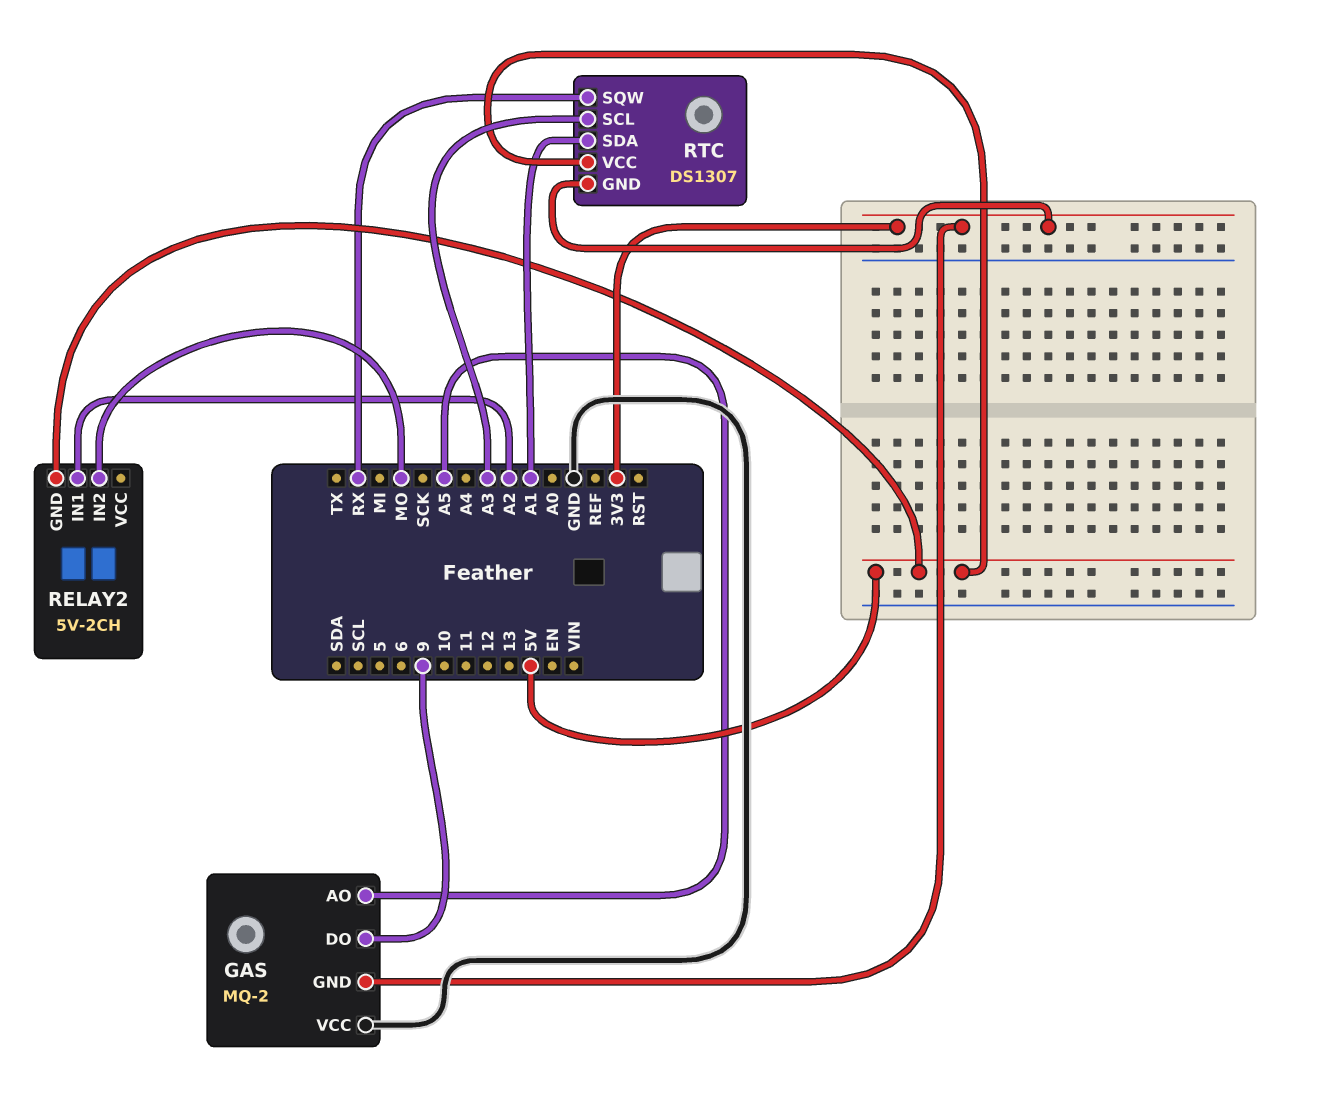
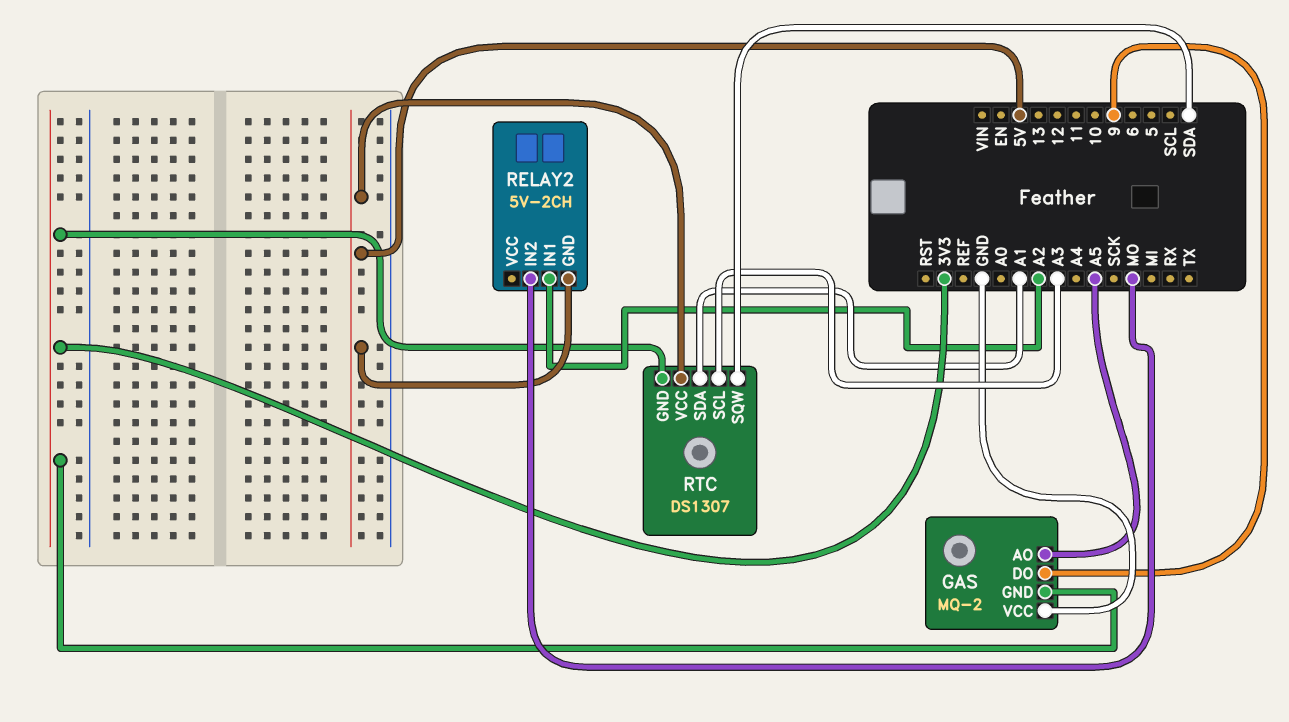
RTC pin SQW: RX -> SDA

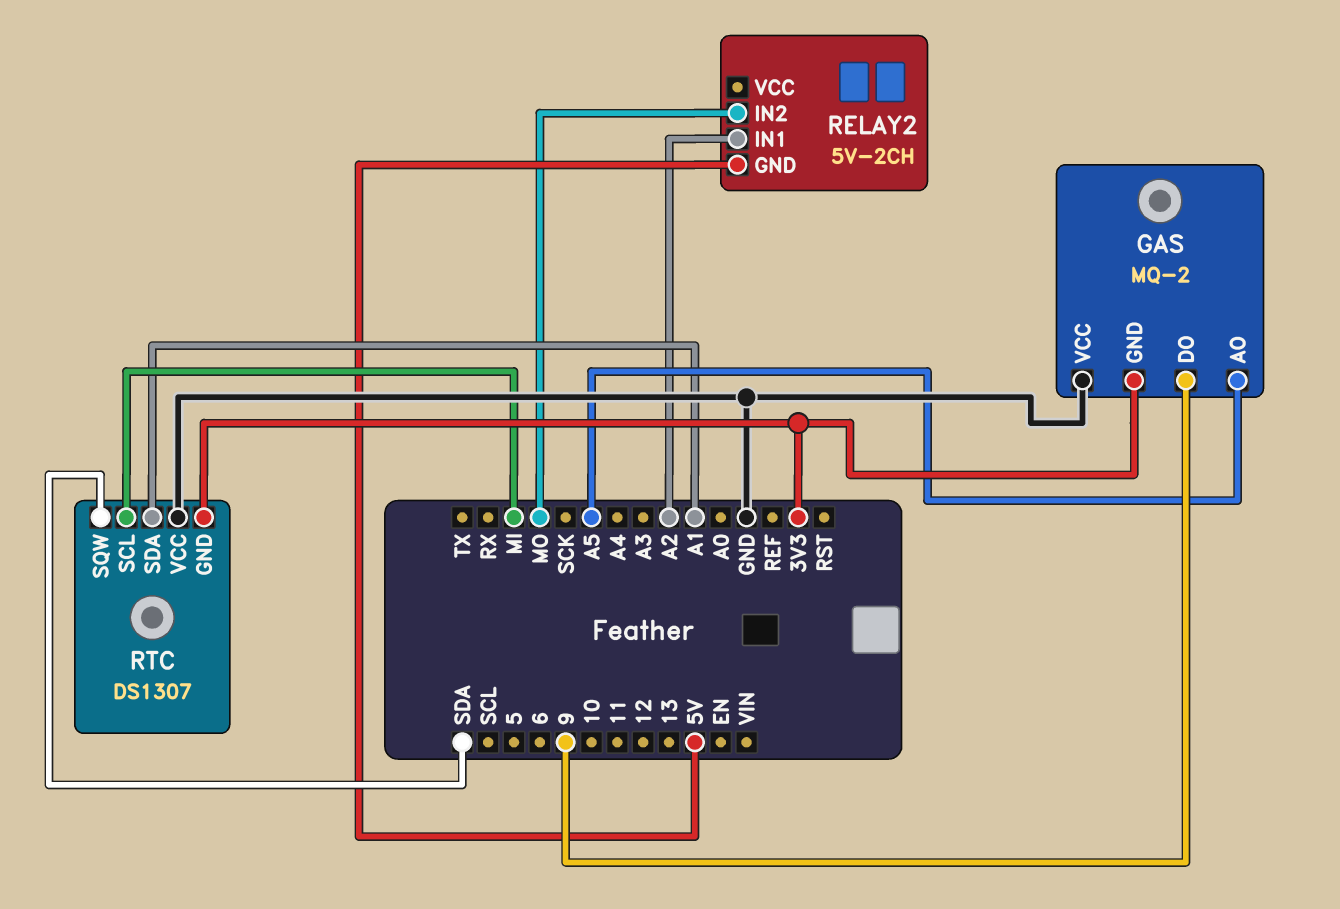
RTC pin SCL: A3 -> MI
RTC pin VCC: 5V -> GND

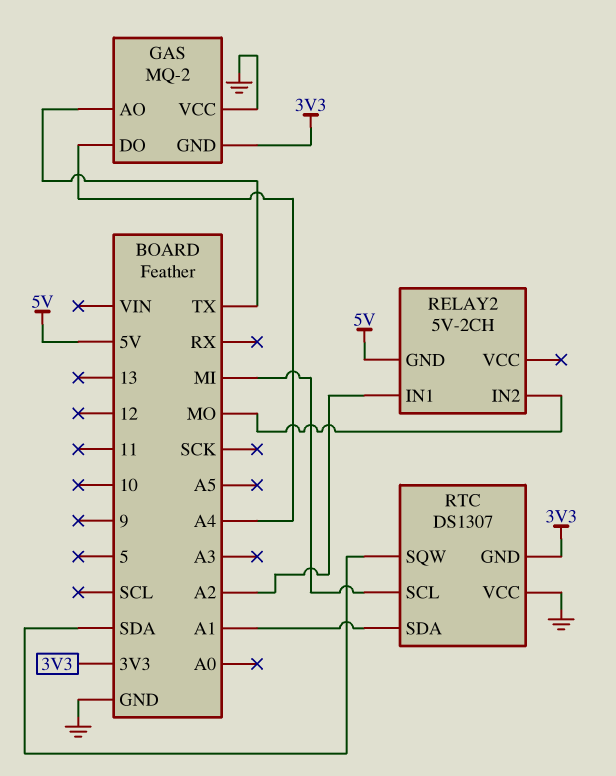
GAS pin AO: A5 -> TX
GAS pin DO: 9 -> A4

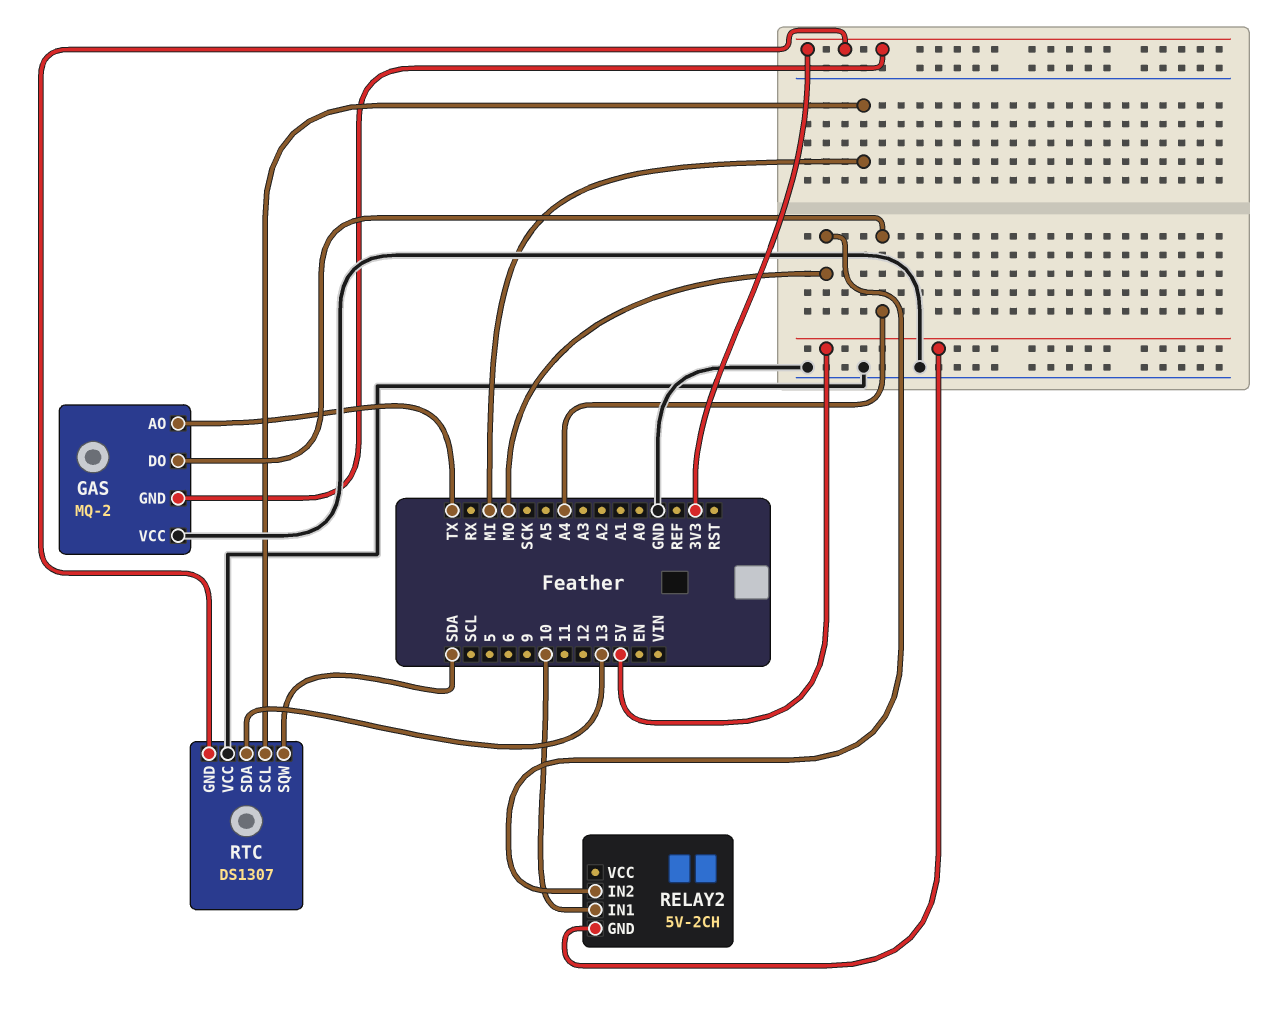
RELAY2 pin IN1: A2 -> 10
RTC pin SDA: A1 -> 13

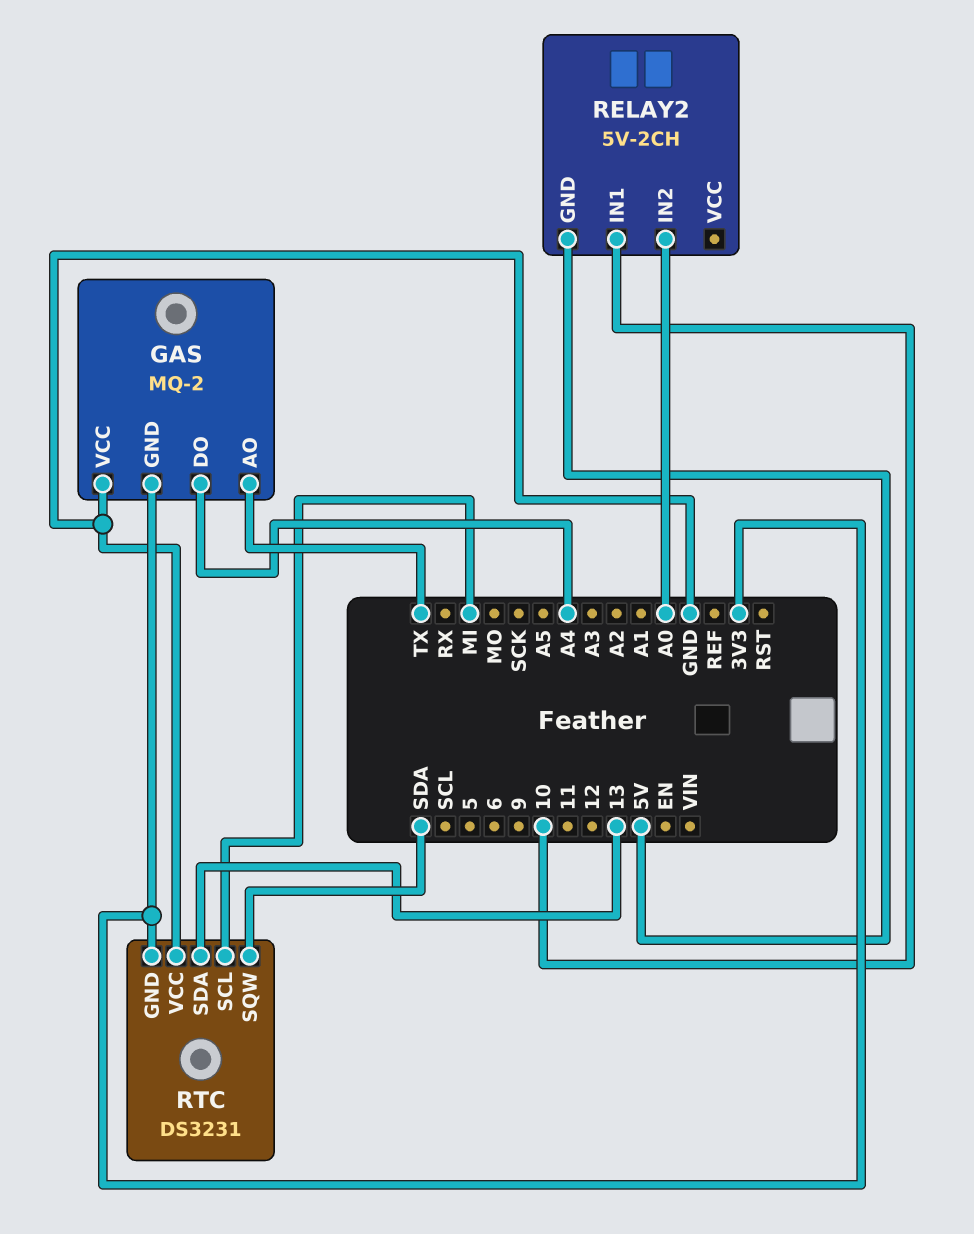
RELAY2 pin IN2: MO -> A0
RTC: DS1307 -> DS3231

